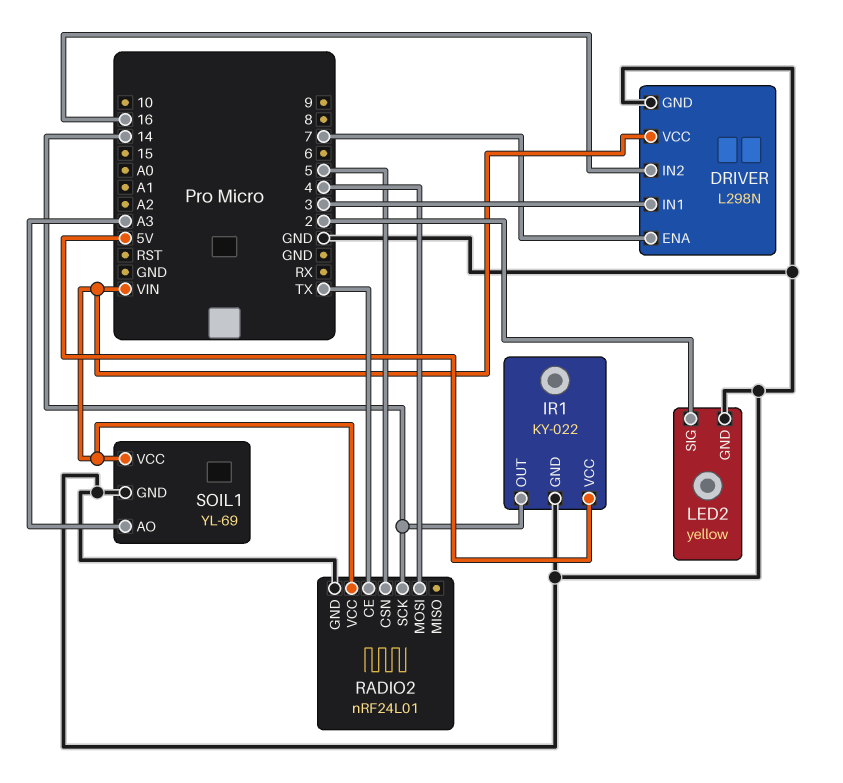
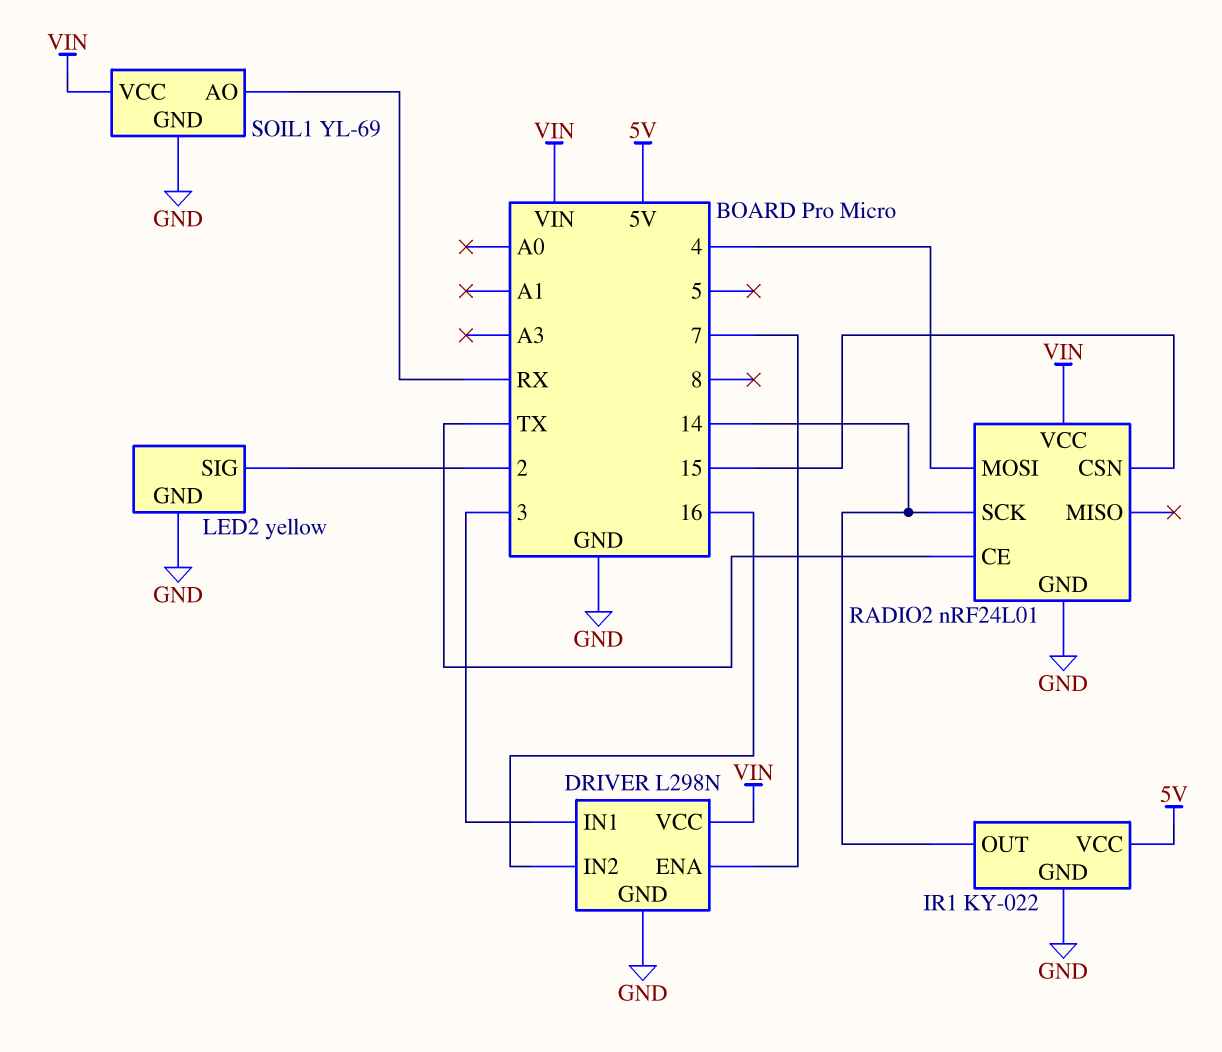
RADIO2 pin CSN: 5 -> 15
SOIL1 pin AO: A3 -> RX

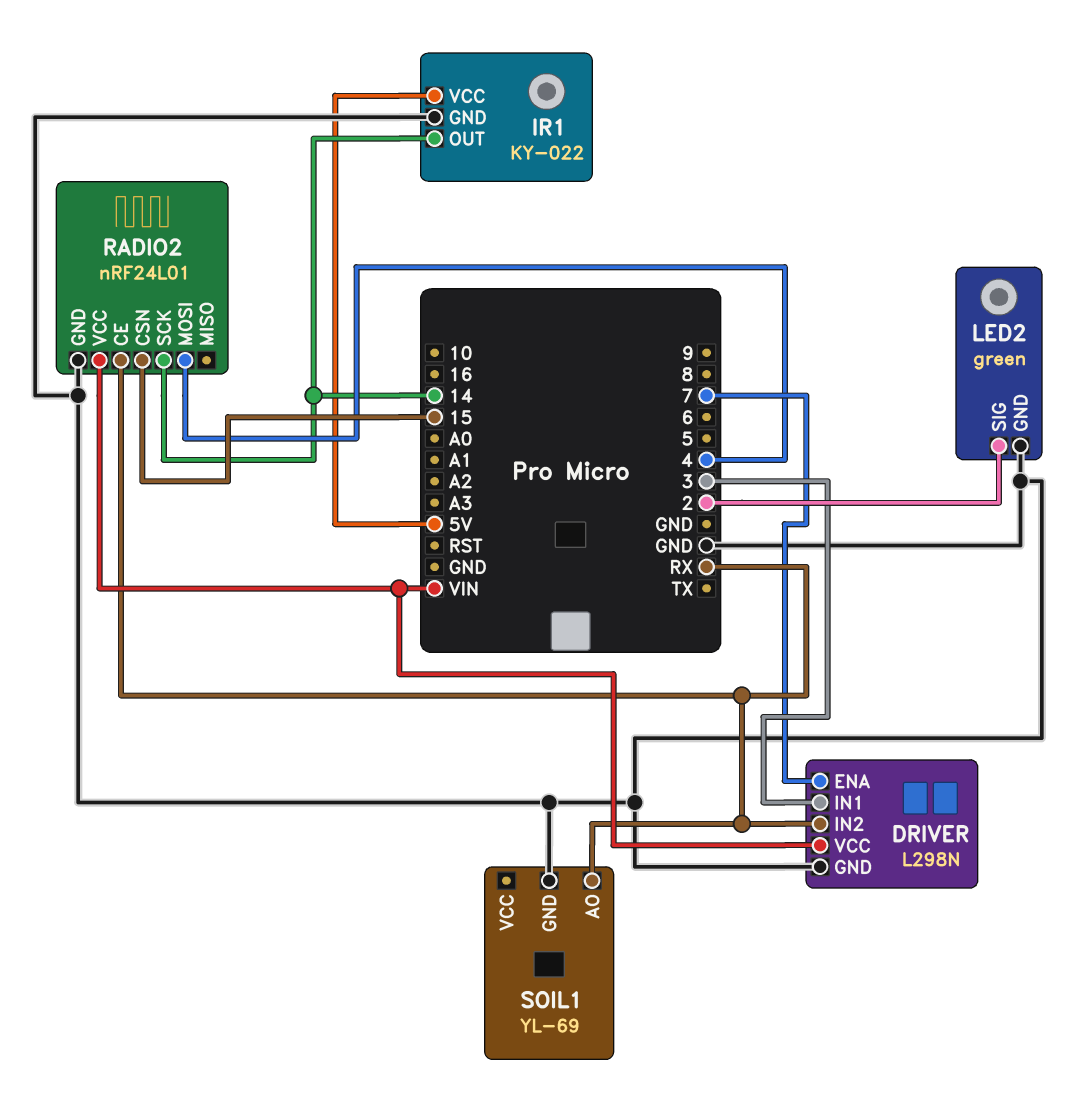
DRIVER pin IN2: 16 -> RX
LED2: yellow -> green
RADIO2 pin CE: TX -> RX
SOIL1 pin VCC: VIN -> none

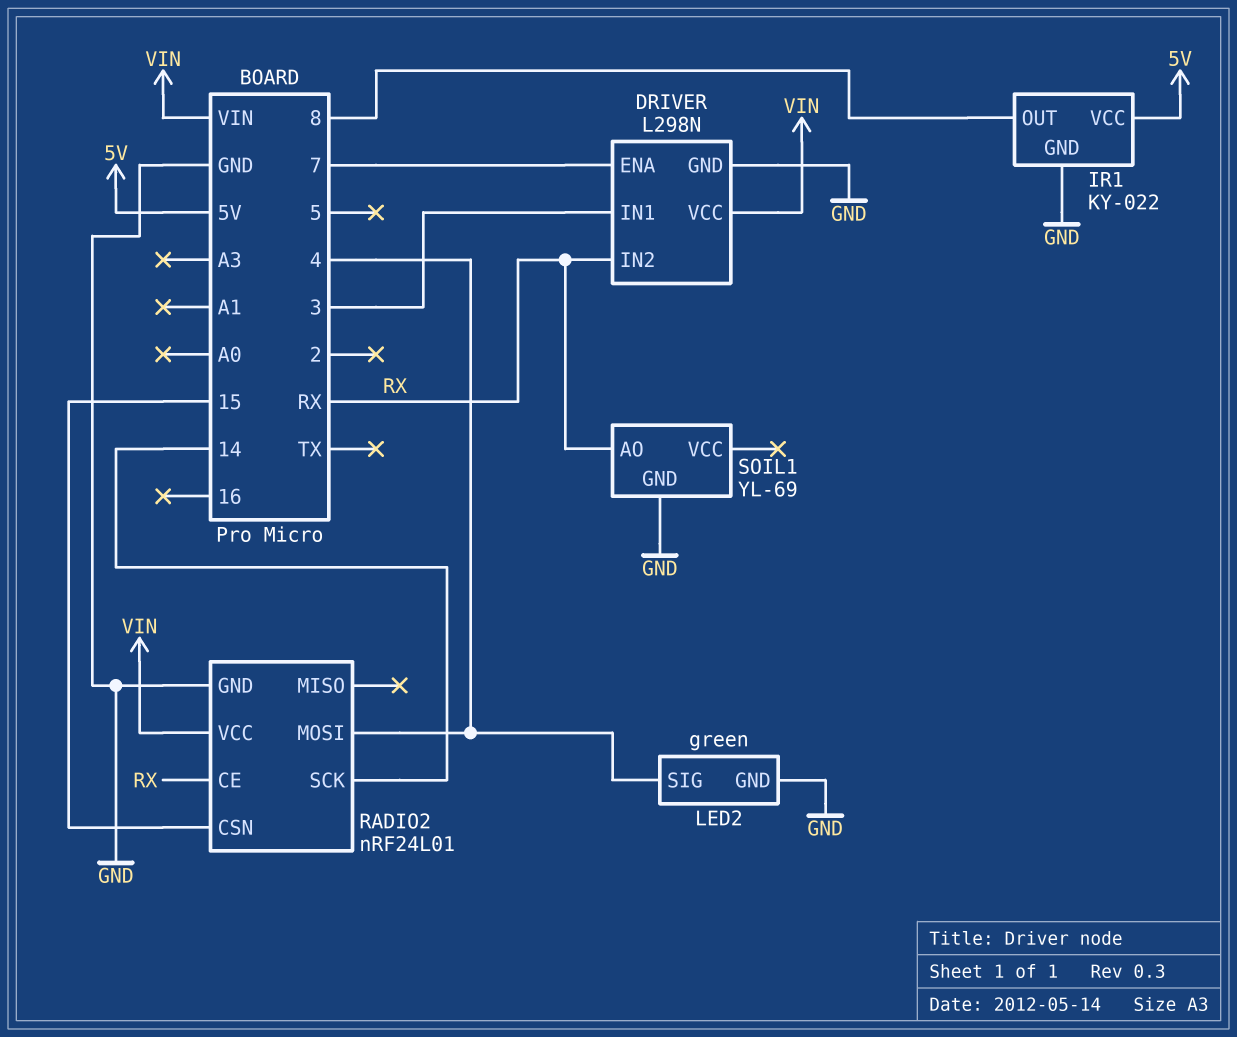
IR1 pin OUT: 14 -> 8
LED2 pin SIG: 2 -> 4

